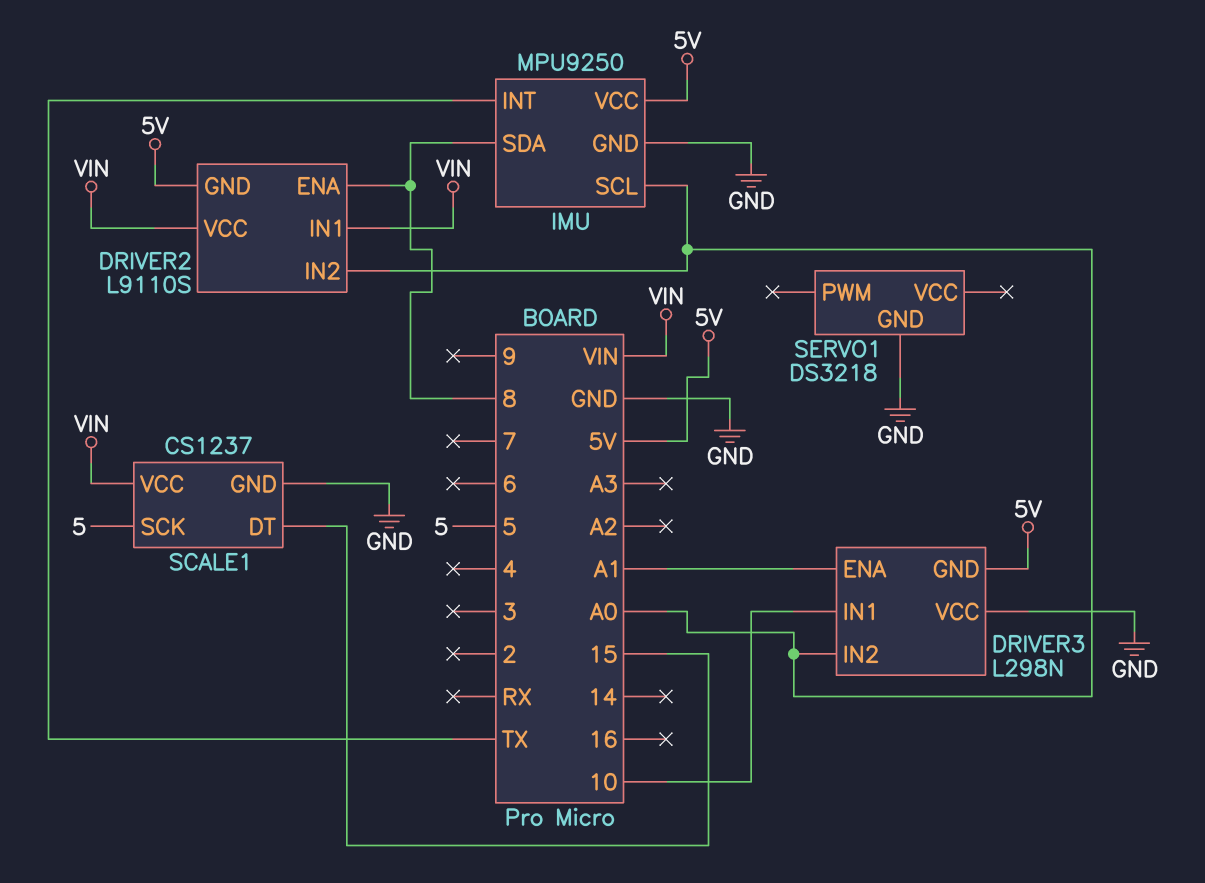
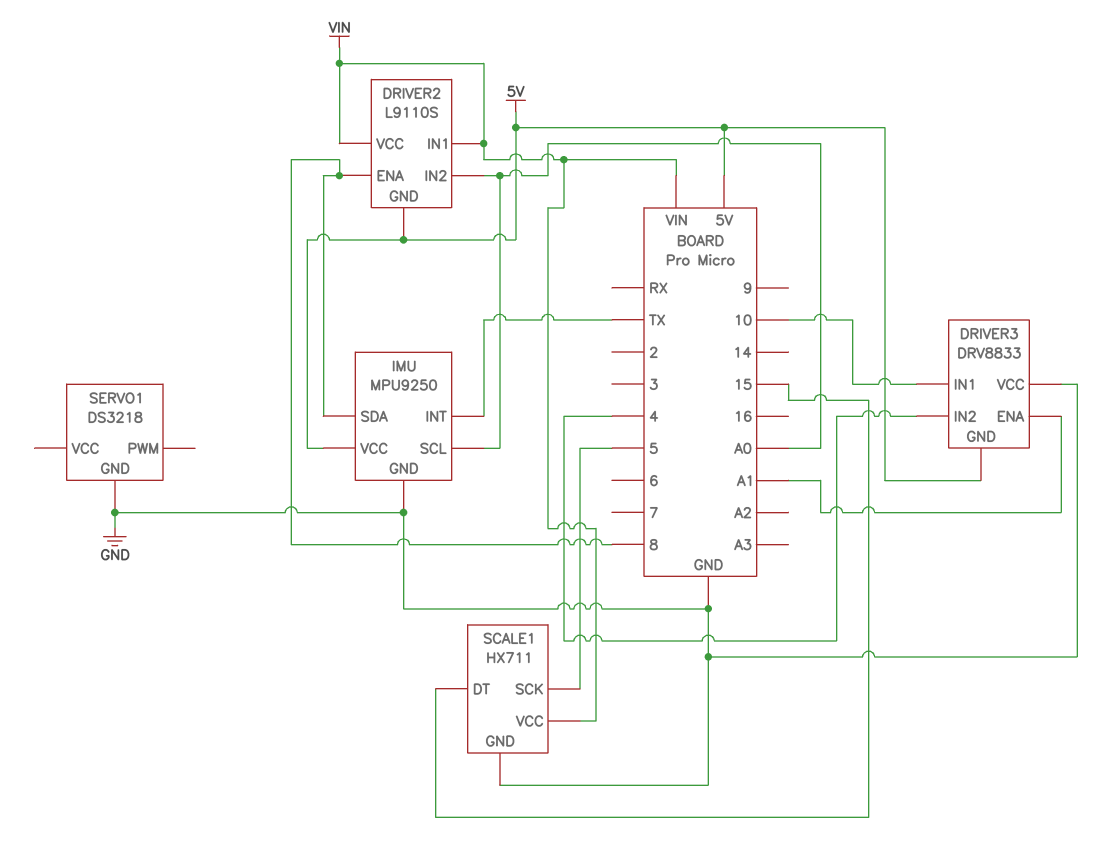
DRIVER3: L298N -> DRV8833
DRIVER3 pin IN2: A0 -> 4
SCALE1: CS1237 -> HX711

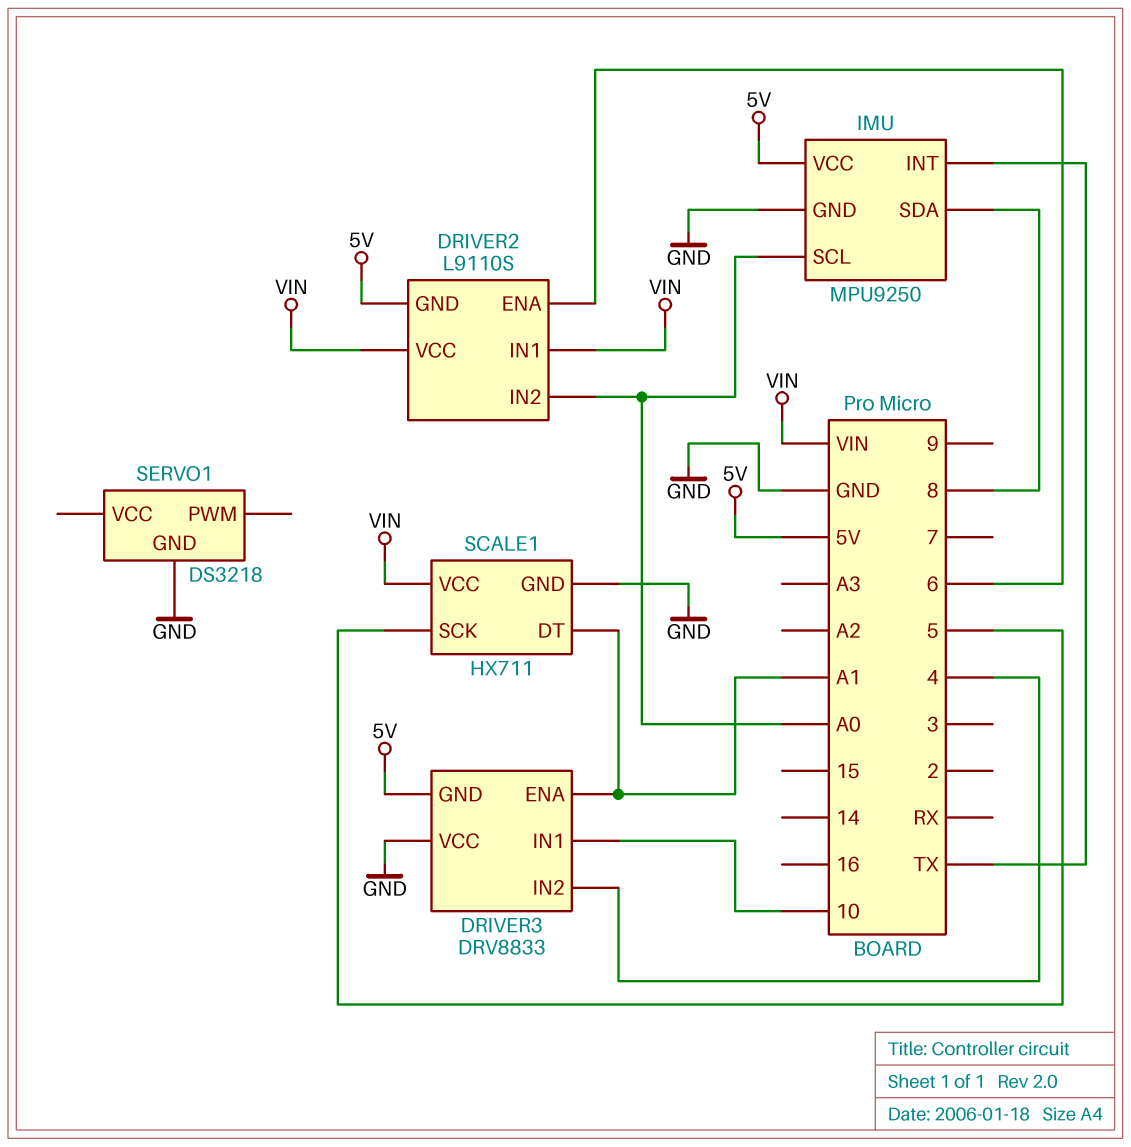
DRIVER2 pin ENA: 8 -> 6
SCALE1 pin DT: 15 -> A1

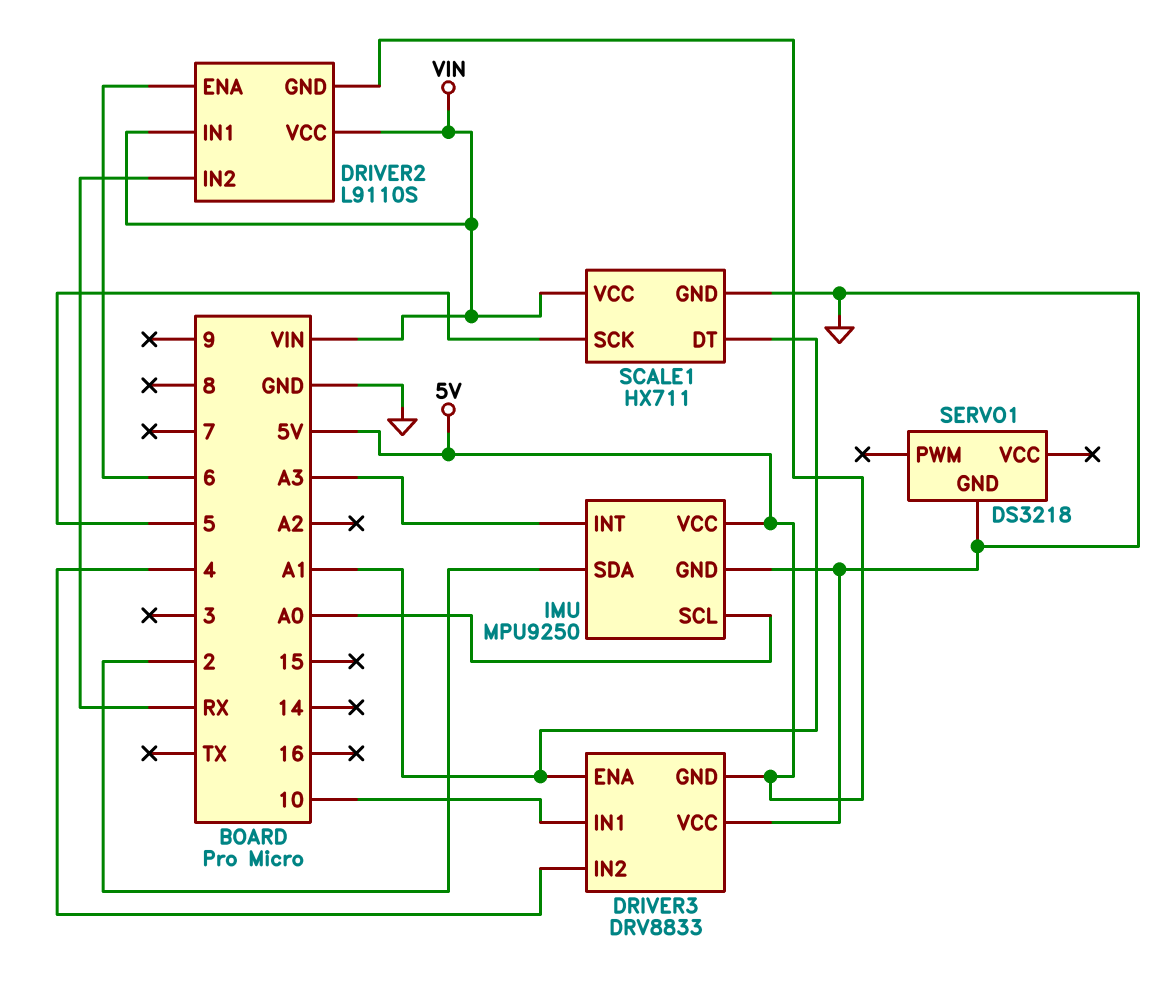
DRIVER2 pin IN2: A0 -> RX
IMU pin INT: TX -> A3
IMU pin SDA: 8 -> 2

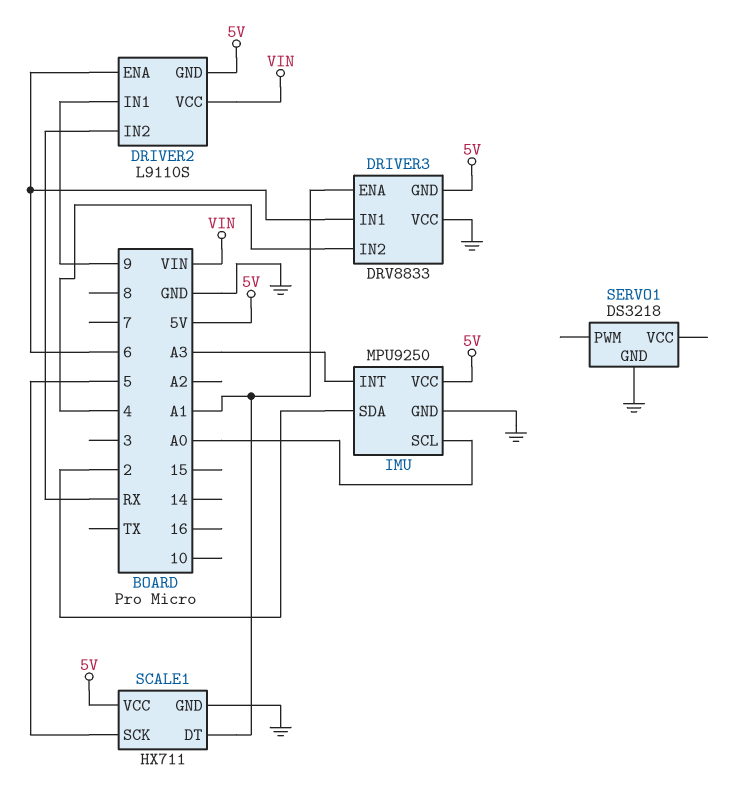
DRIVER2 pin IN1: VIN -> 9
DRIVER3 pin IN1: 10 -> 6
SCALE1 pin VCC: VIN -> 5V

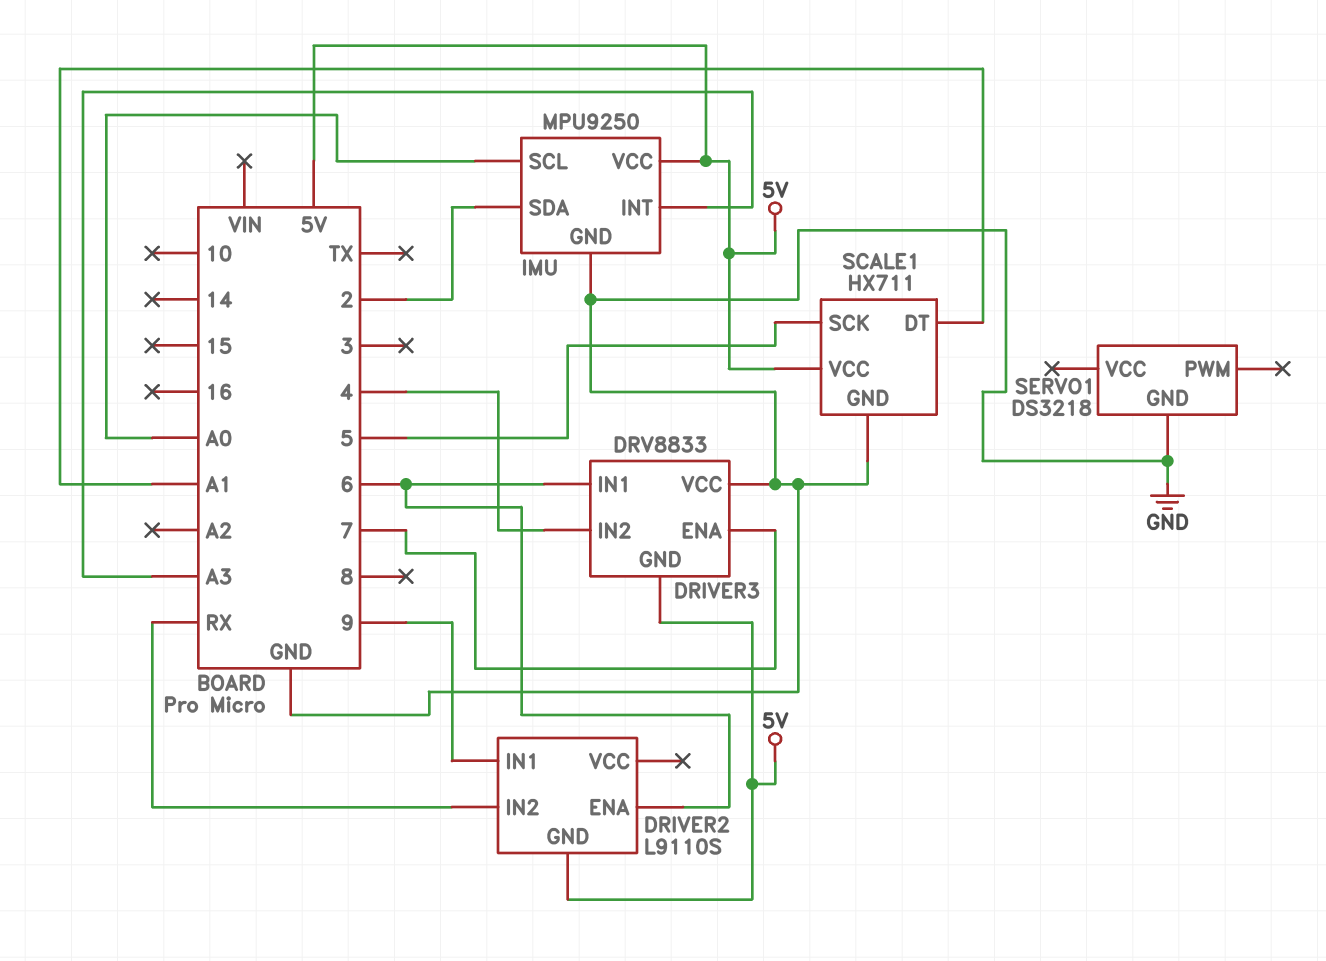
DRIVER2 pin VCC: VIN -> none
DRIVER3 pin ENA: A1 -> 7

